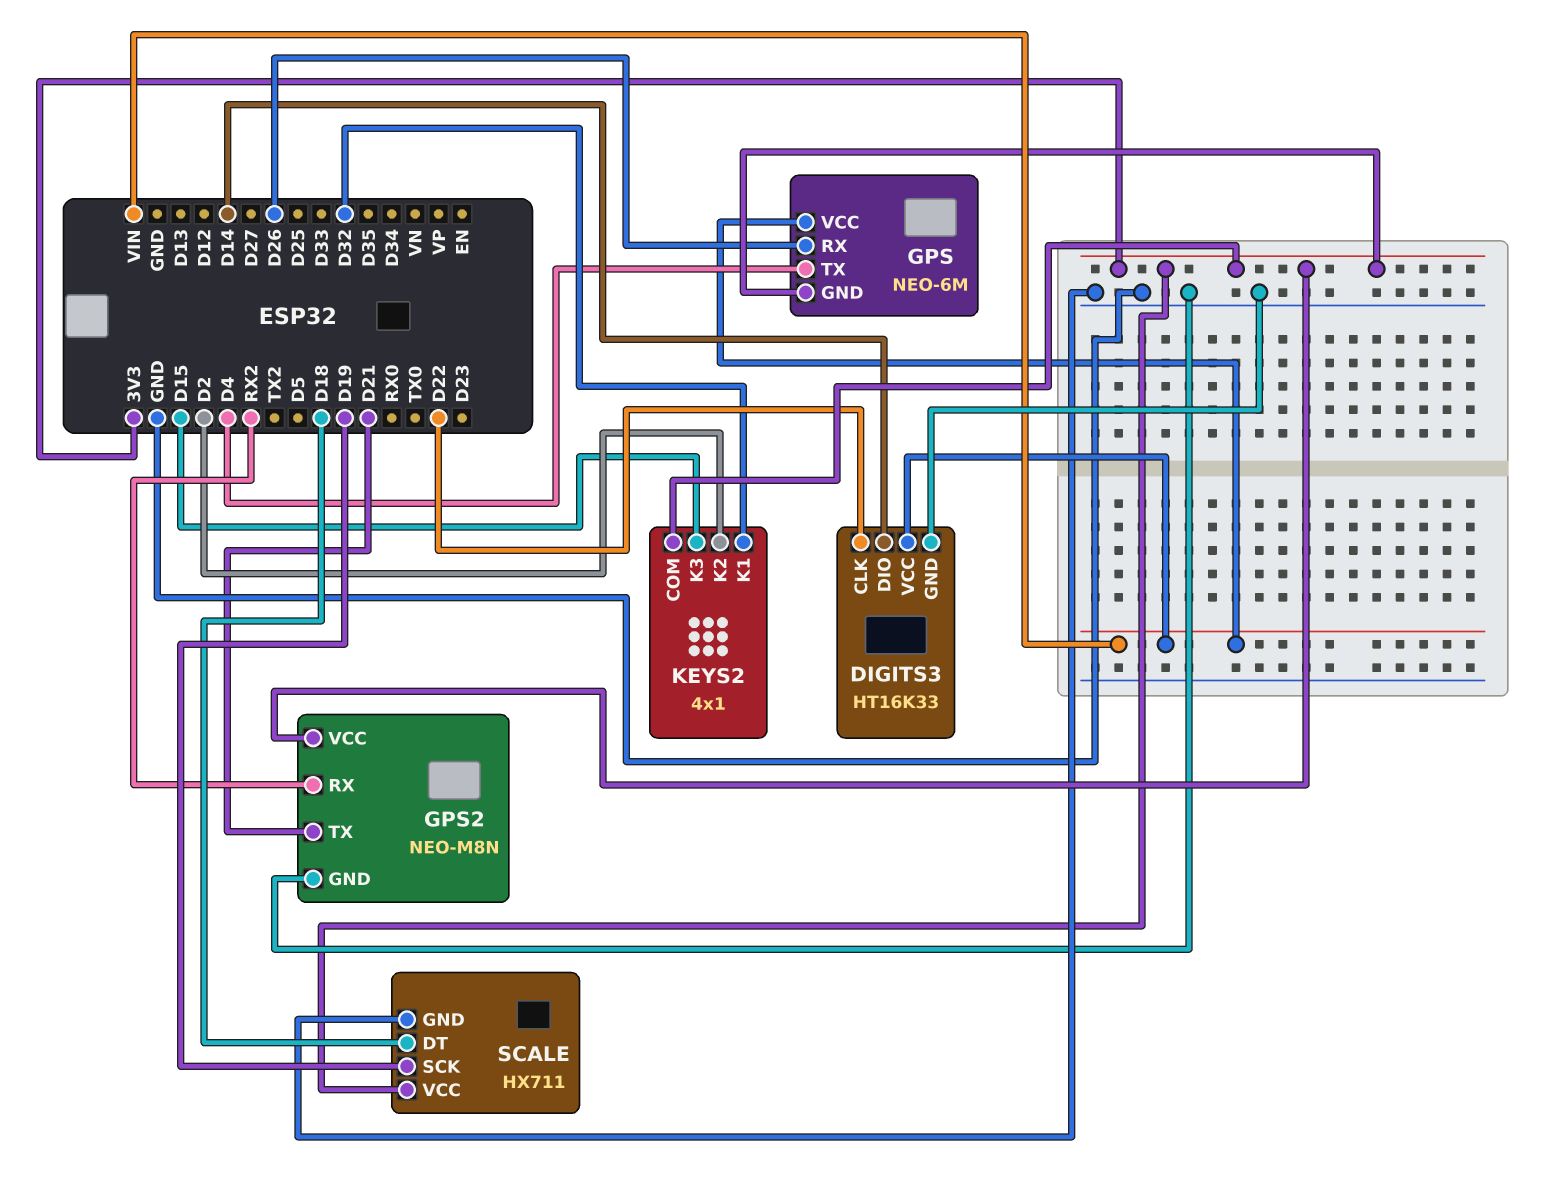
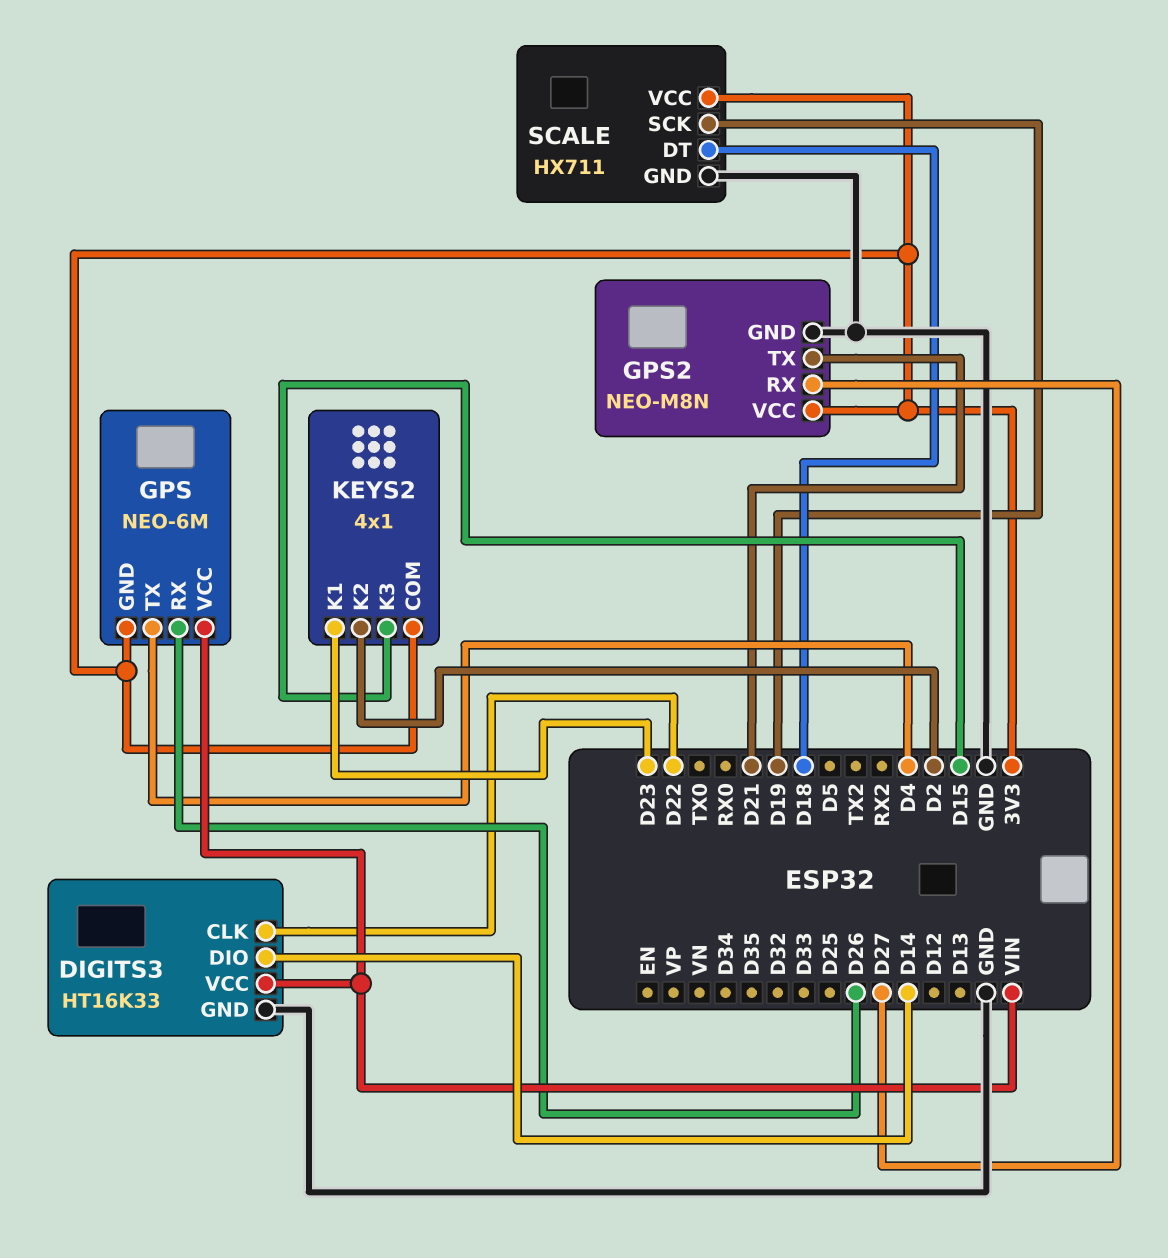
GPS2 pin RX: RX2 -> D27
KEYS2 pin K1: D32 -> D23

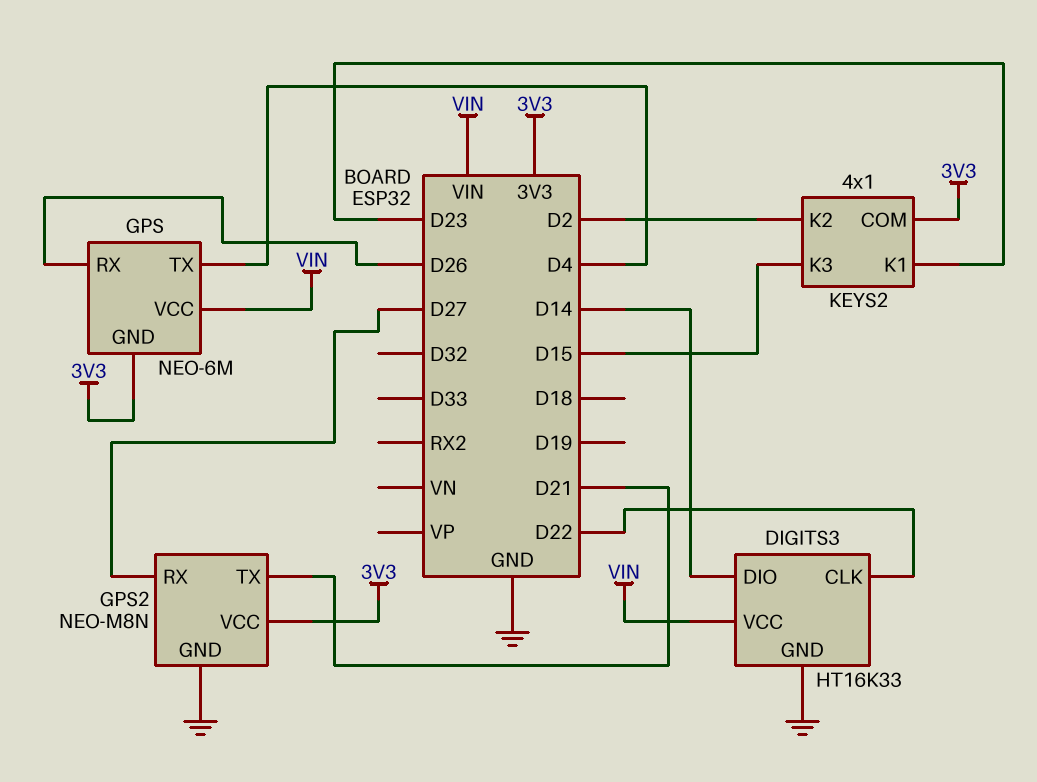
SCALE: HX711 -> none
SCALE pin DT: D18 -> none
SCALE pin GND: GND -> none
SCALE pin SCK: D19 -> none
SCALE pin VCC: 3V3 -> none

